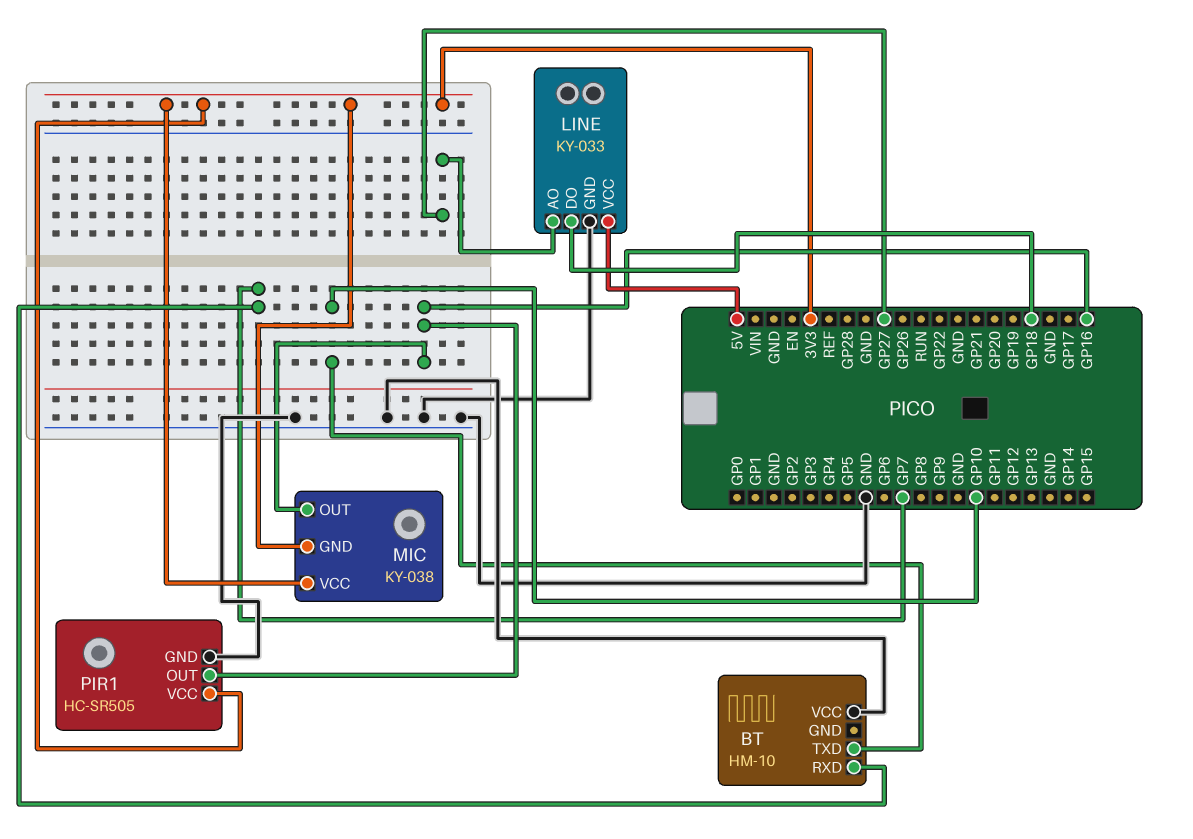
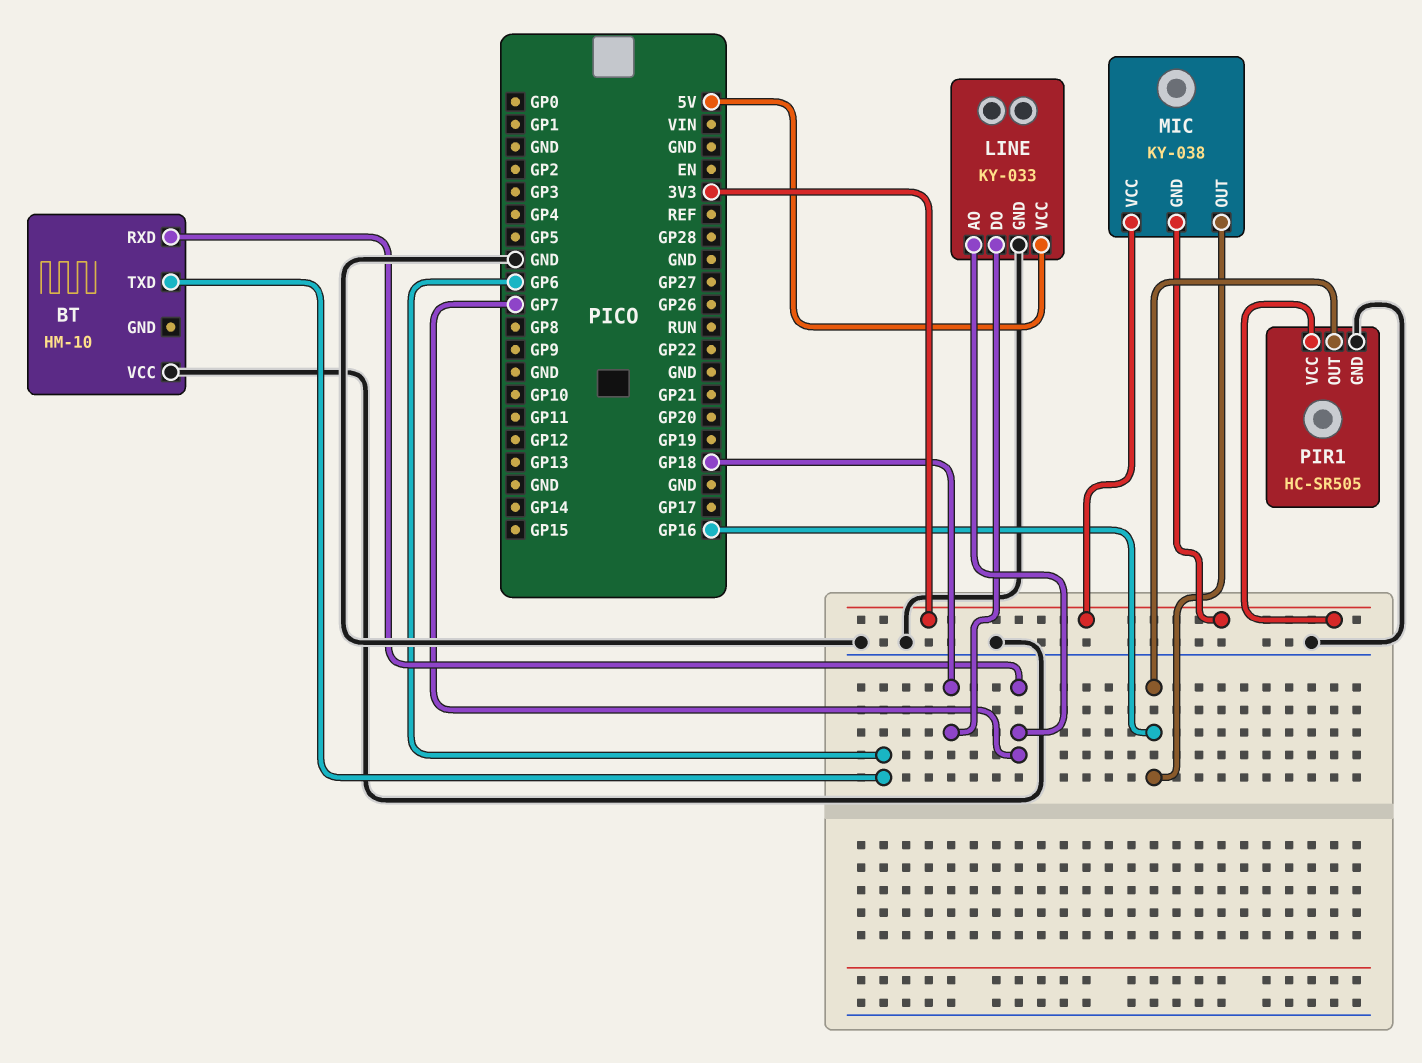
BT pin TXD: GP10 -> GP6
LINE pin AO: GP27 -> GP7

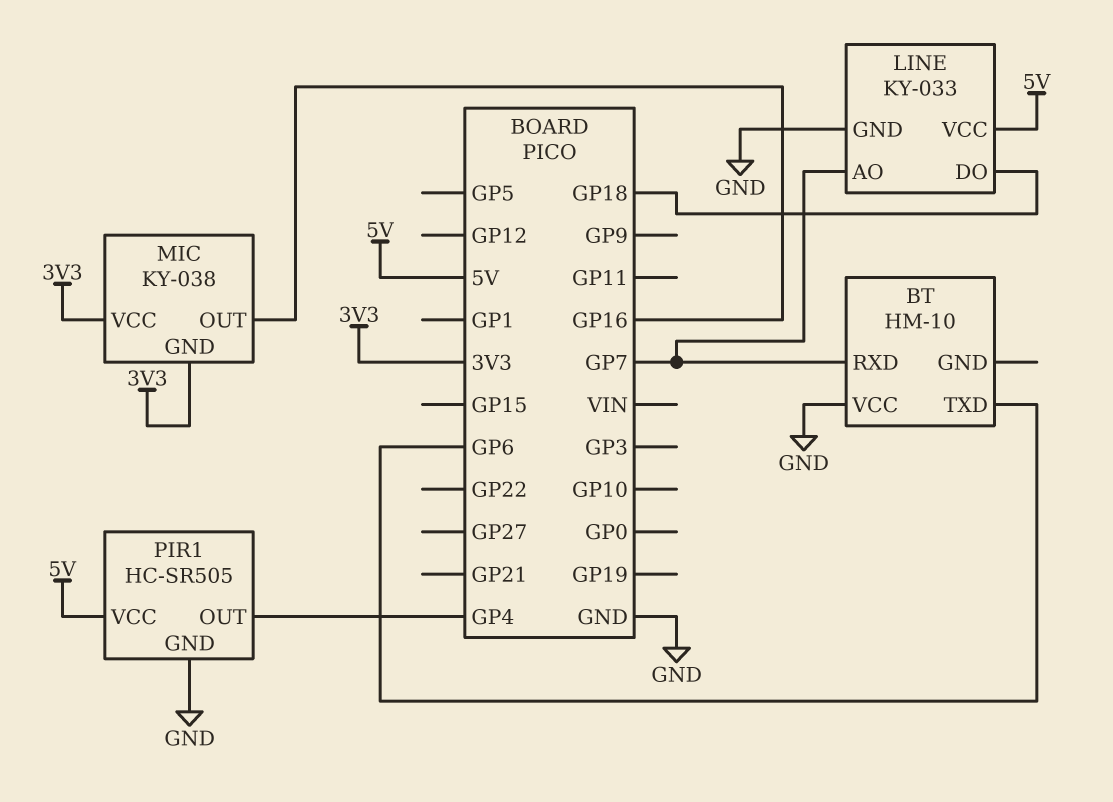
PIR1 pin OUT: GP16 -> GP4
PIR1 pin VCC: 3V3 -> 5V

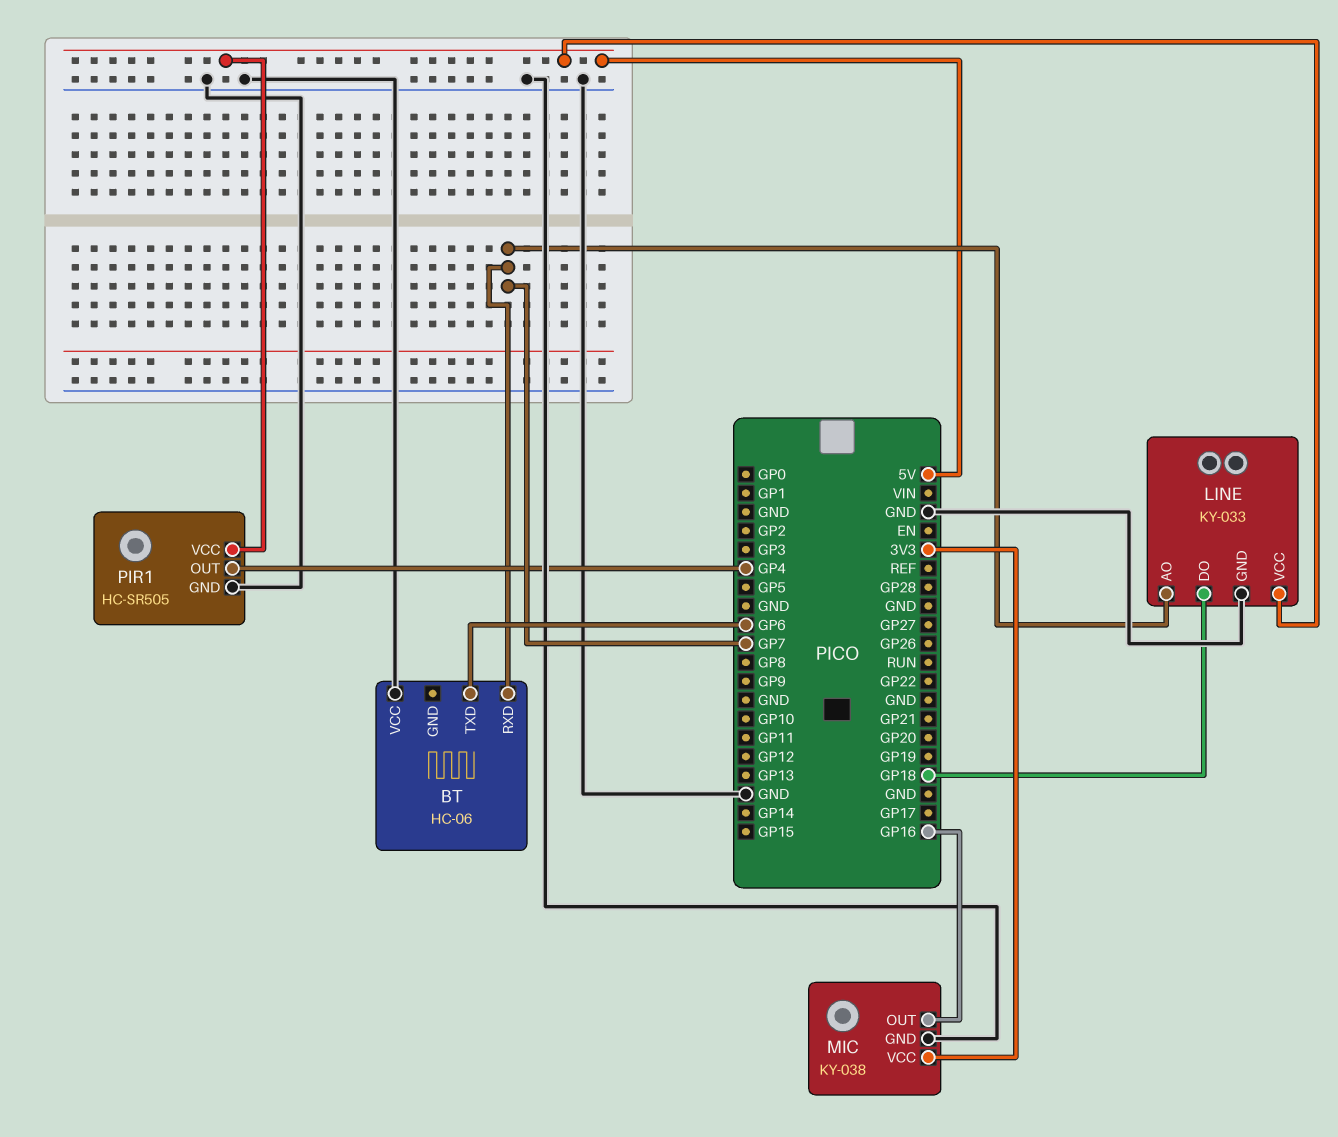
BT: HM-10 -> HC-06
MIC pin GND: 3V3 -> GND

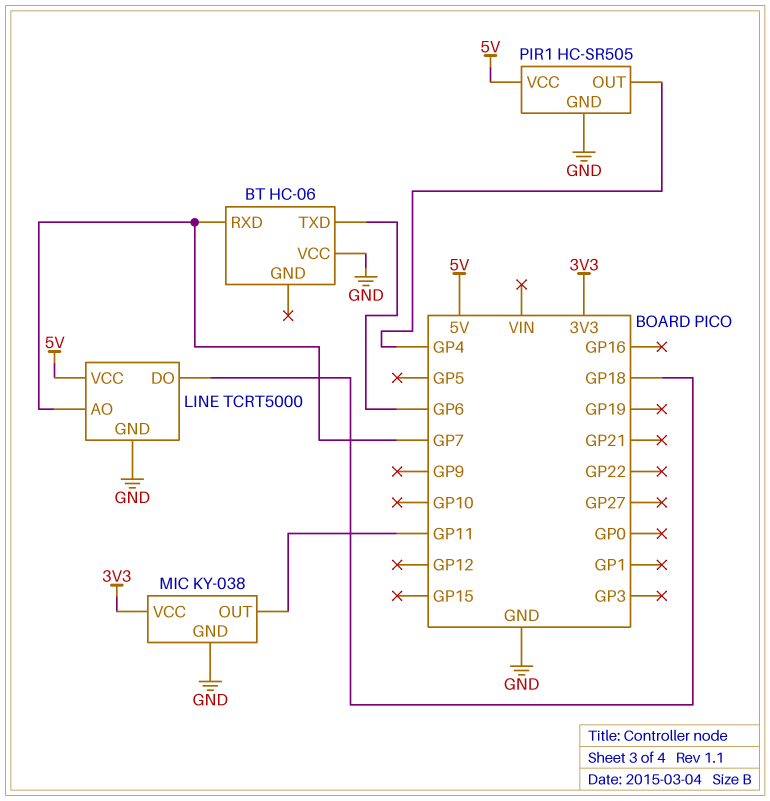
LINE: KY-033 -> TCRT5000
MIC pin OUT: GP16 -> GP11

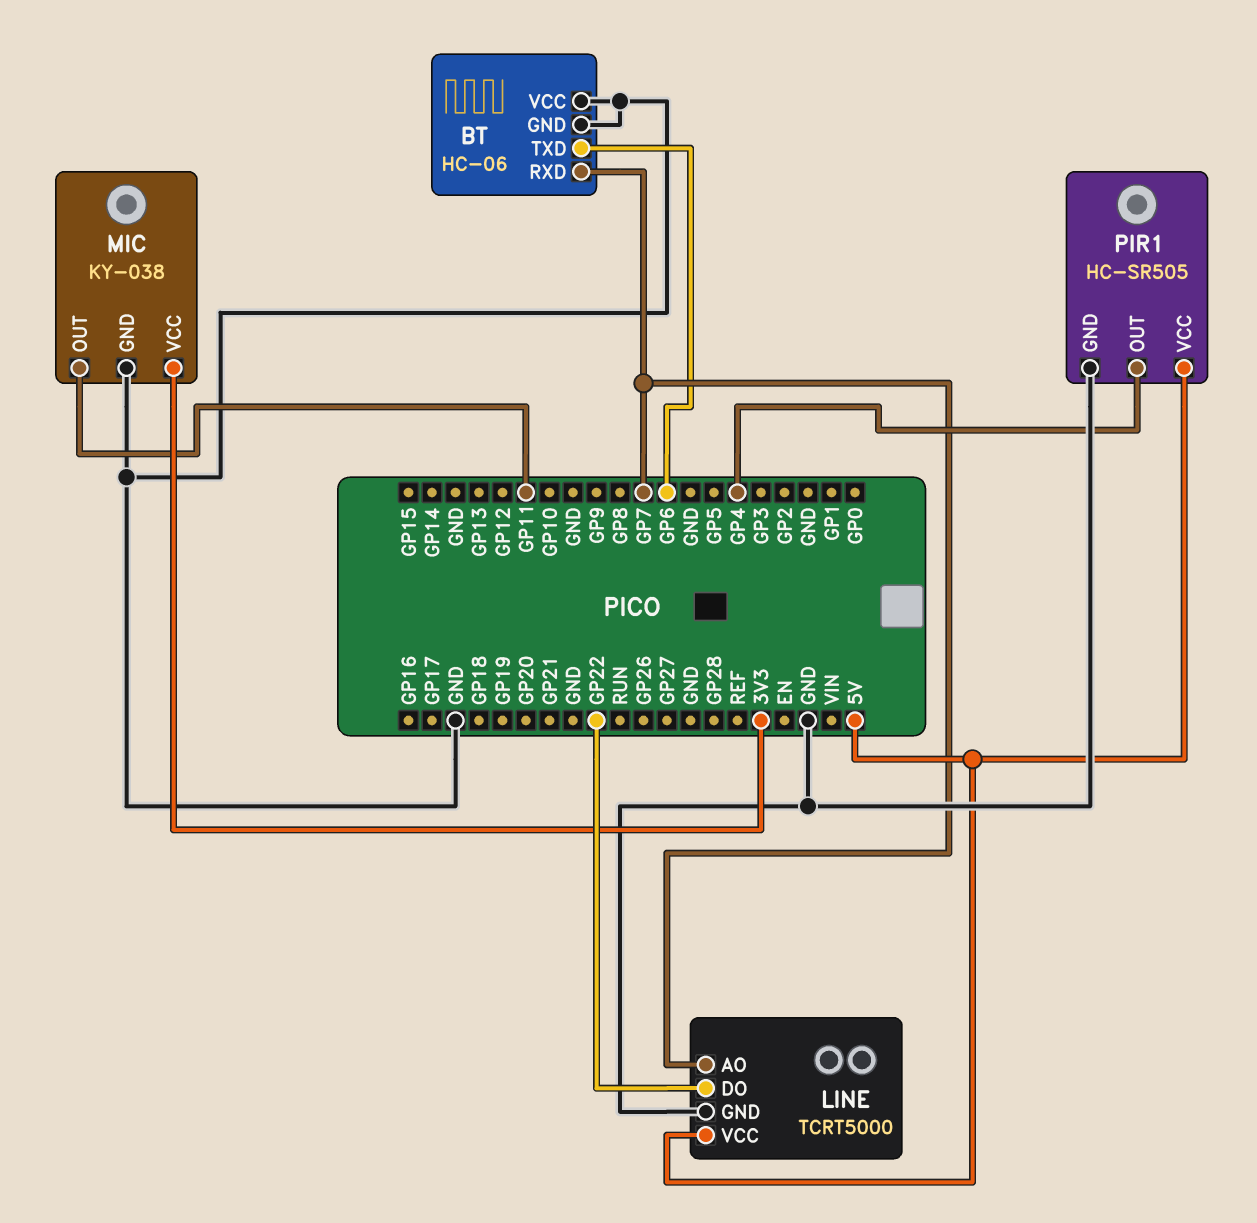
BT pin GND: none -> GND
LINE pin DO: GP18 -> GP22

